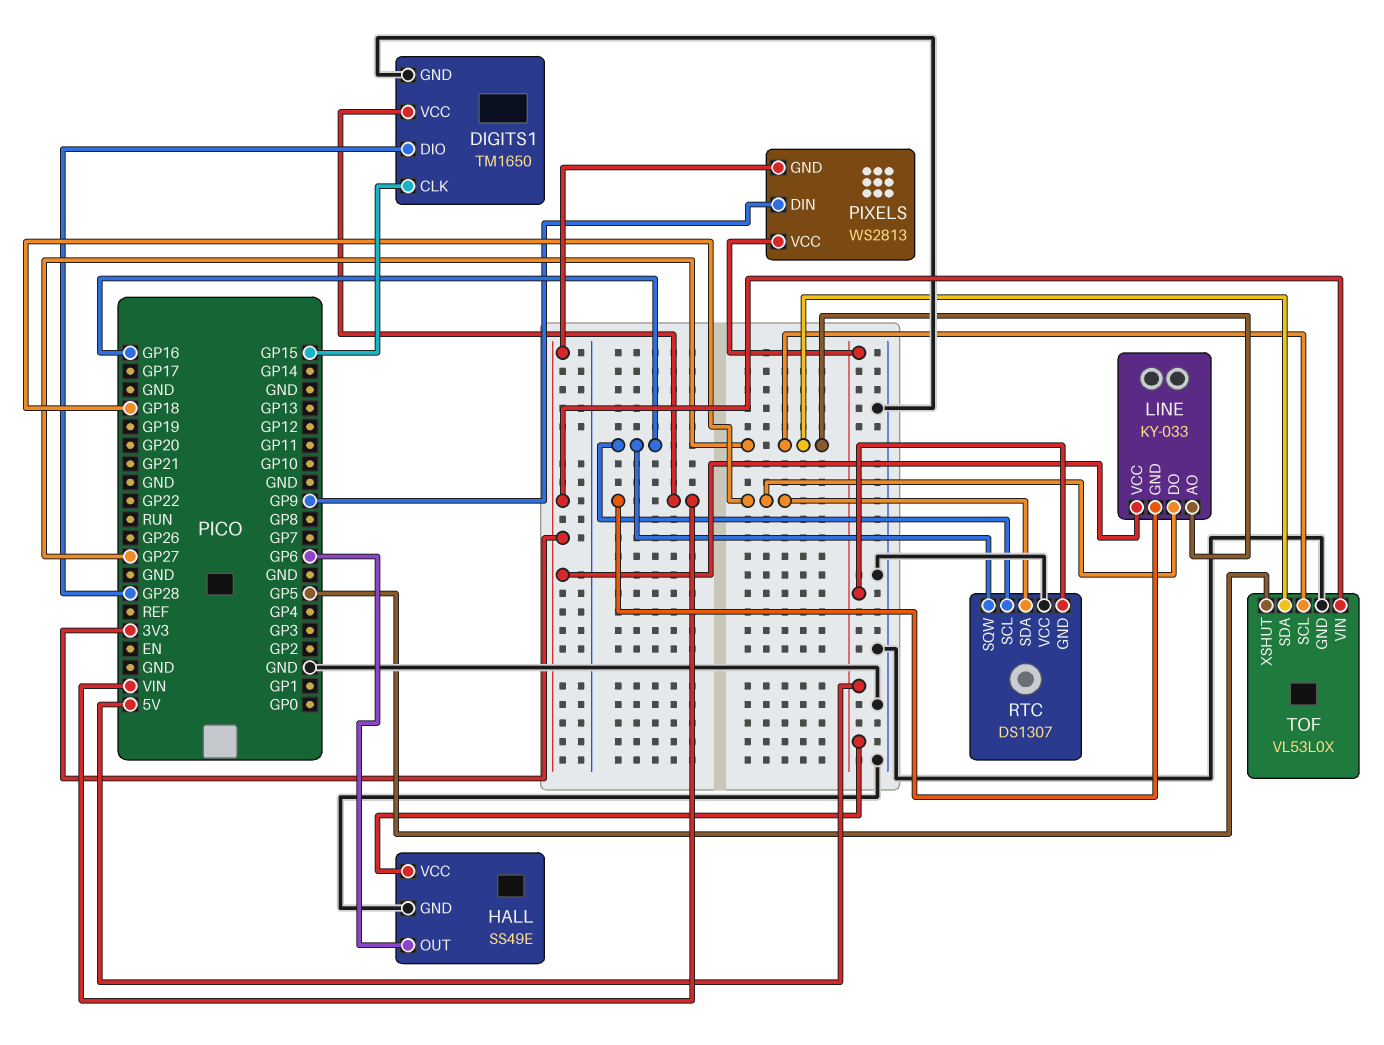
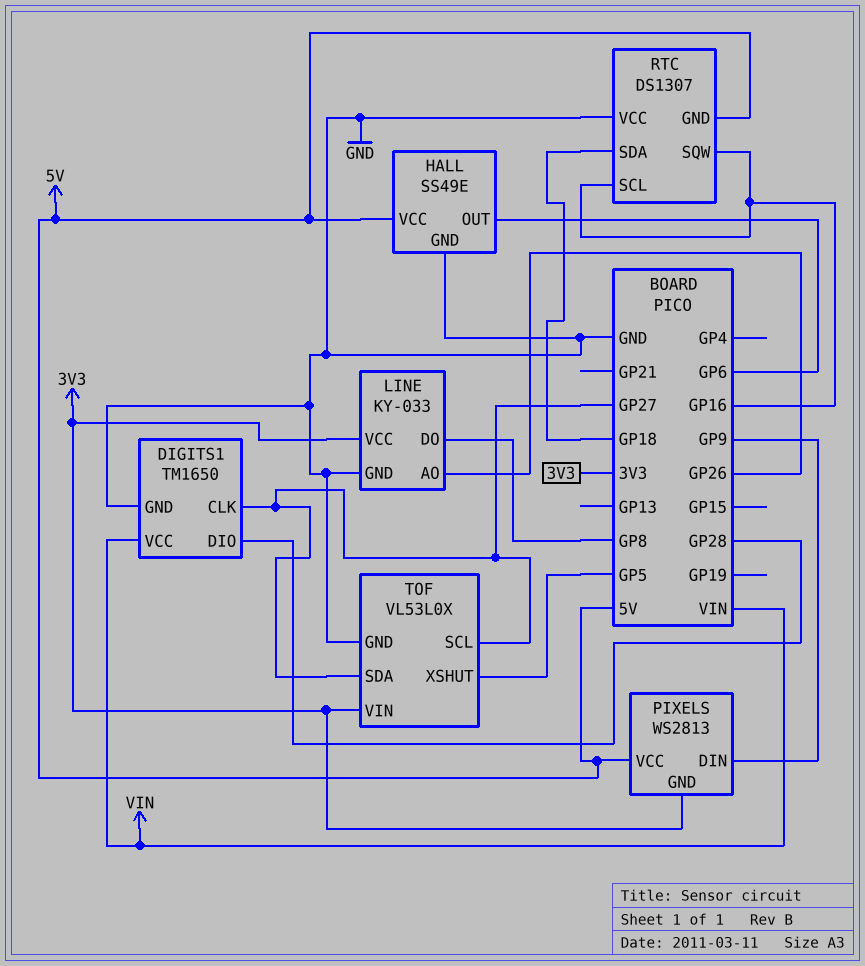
DIGITS1 pin CLK: GP15 -> GP27
LINE pin AO: GP27 -> GP26
LINE pin DO: GP18 -> GP8
LINE pin GND: VIN -> GND

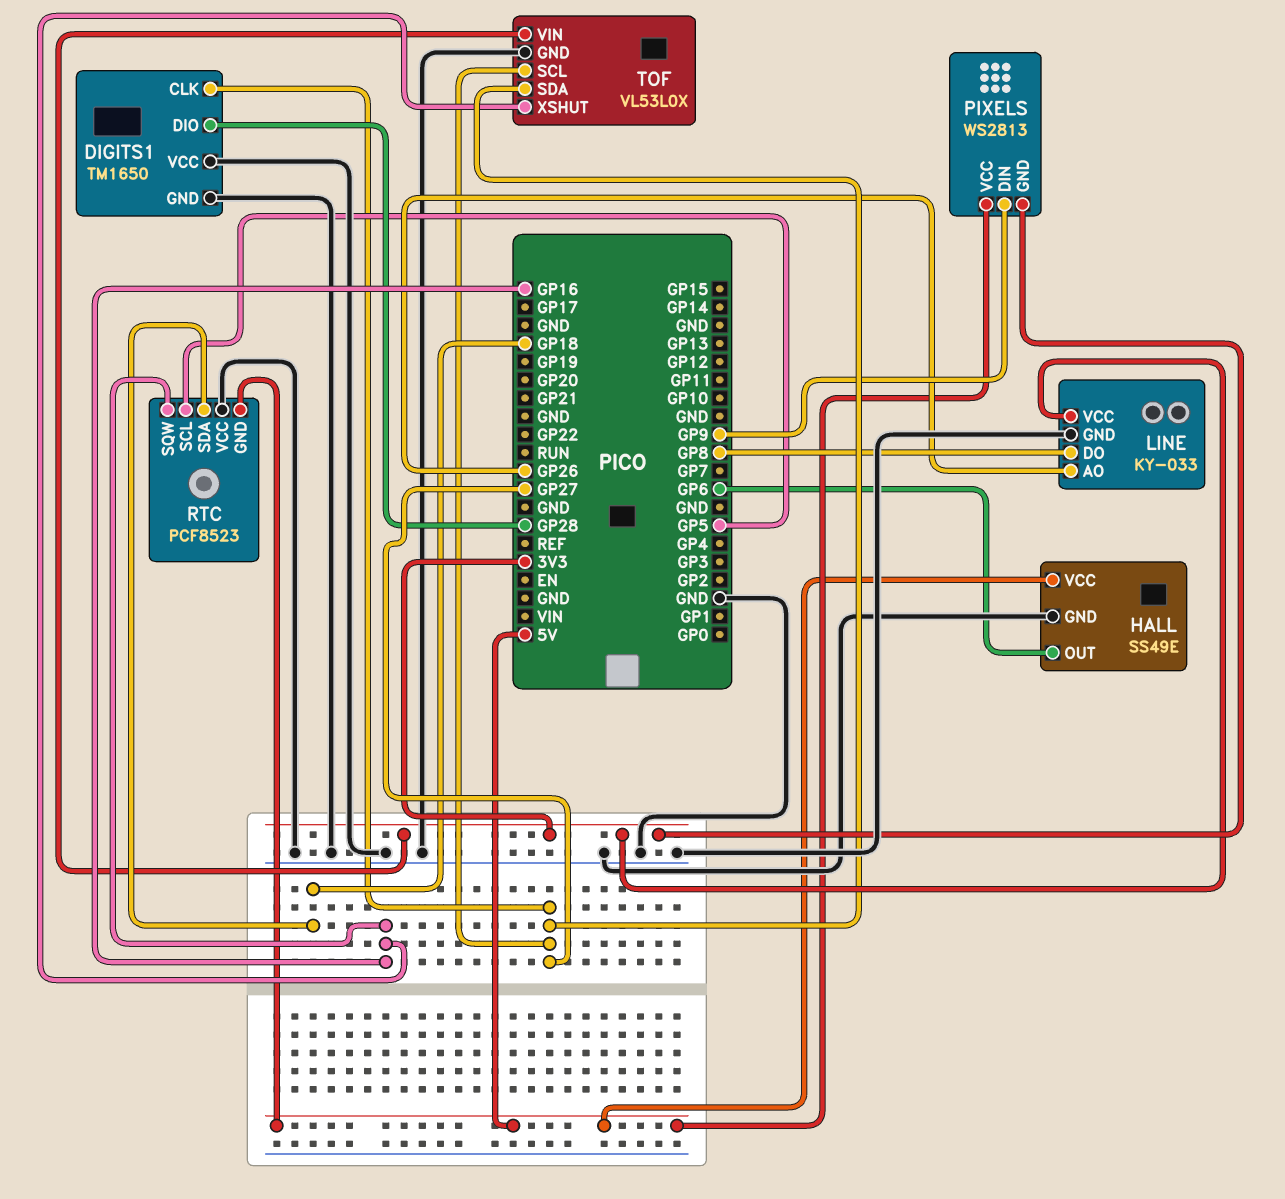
DIGITS1 pin VCC: VIN -> GND
RTC: DS1307 -> PCF8523
RTC pin SCL: GP16 -> GP5
TOF pin XSHUT: GP5 -> GP16

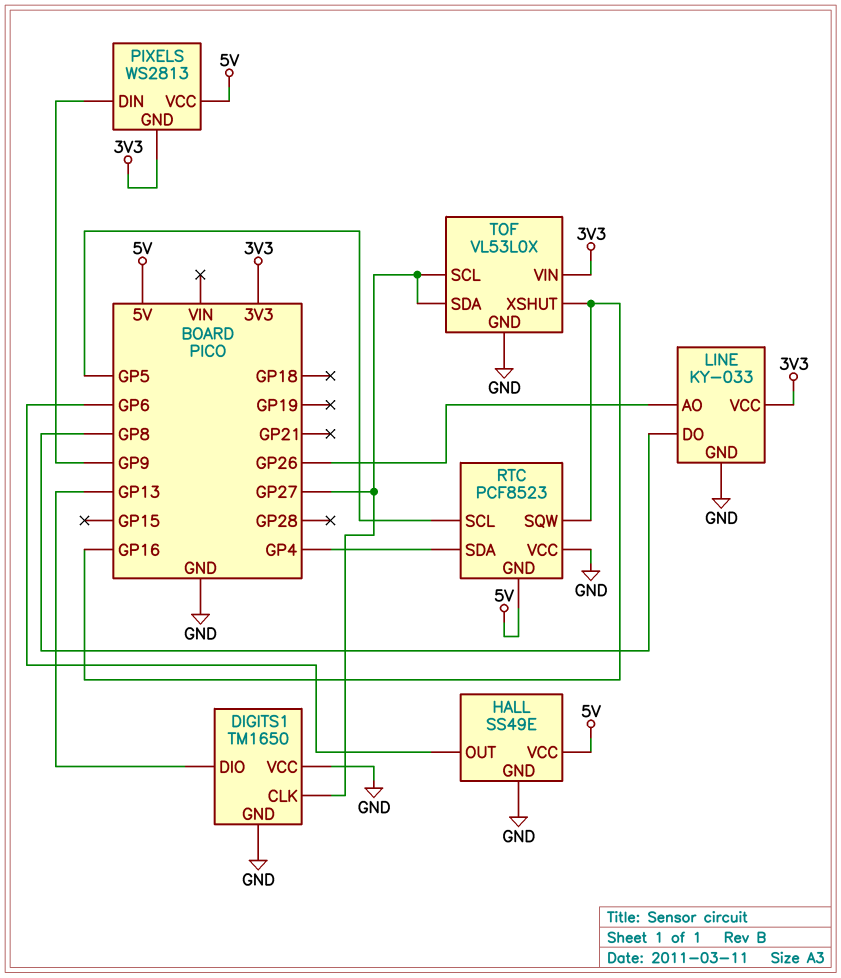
DIGITS1 pin DIO: GP28 -> GP13
RTC pin SDA: GP18 -> GP4

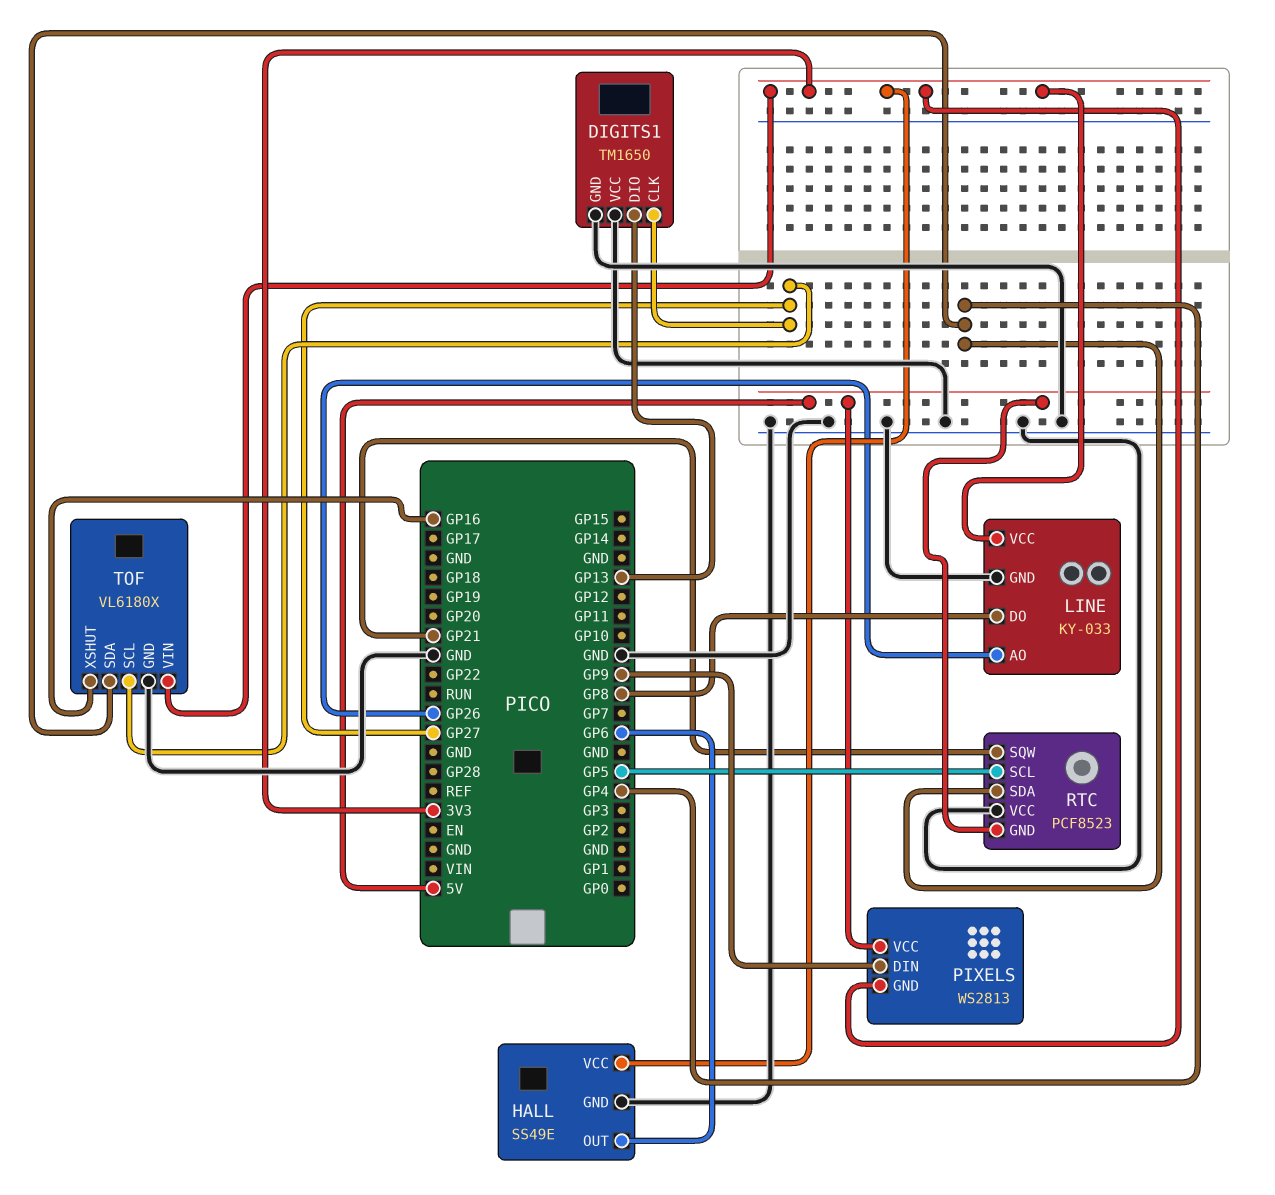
HALL pin VCC: 5V -> 3V3
RTC pin SQW: GP16 -> GP21
TOF: VL53L0X -> VL6180X
TOF pin SDA: GP27 -> GP4

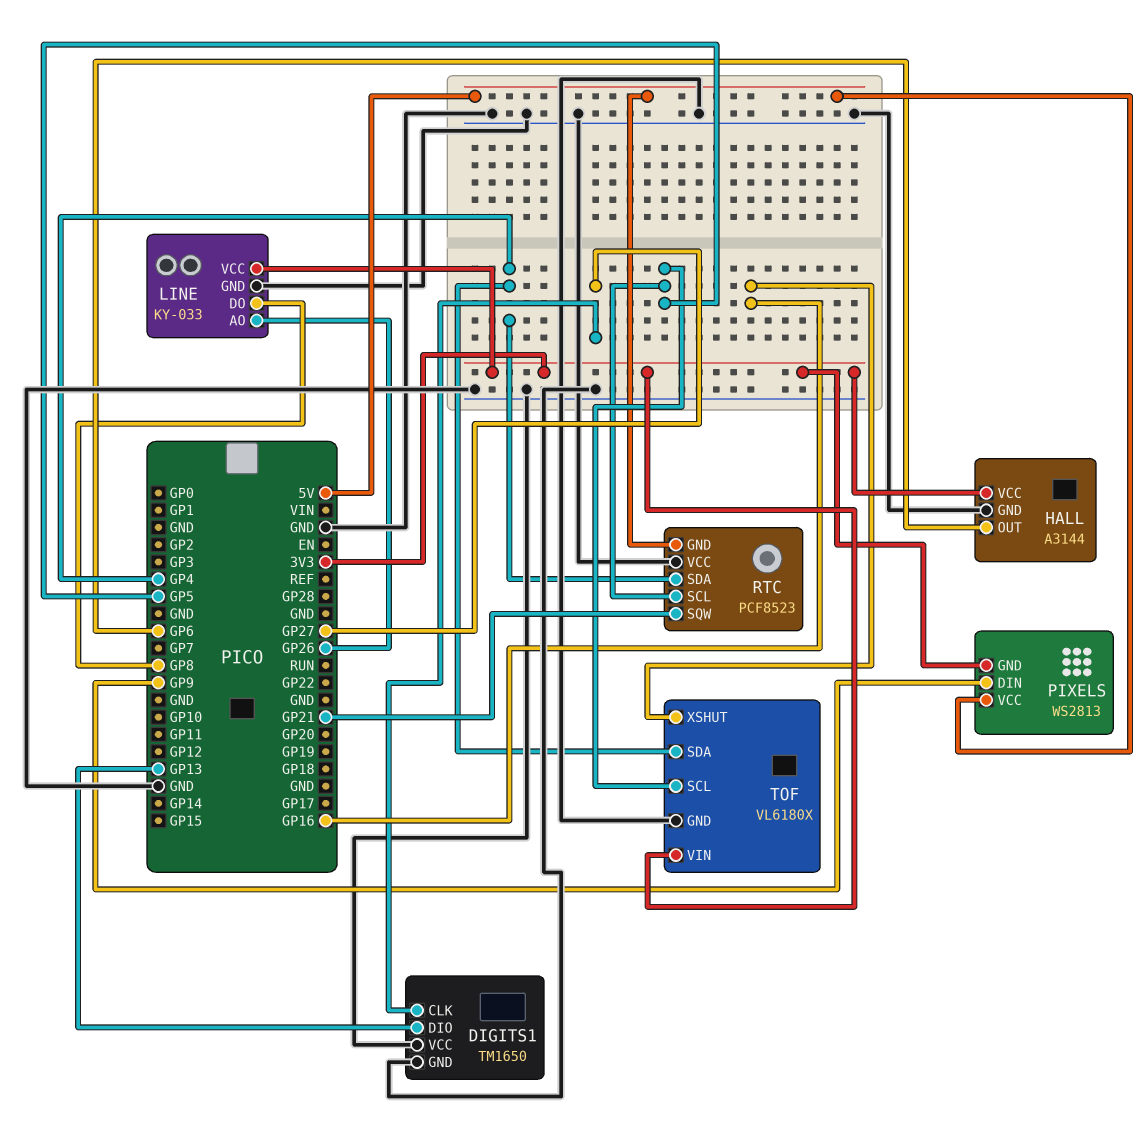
HALL: SS49E -> A3144
TOF pin SCL: GP27 -> GP5

